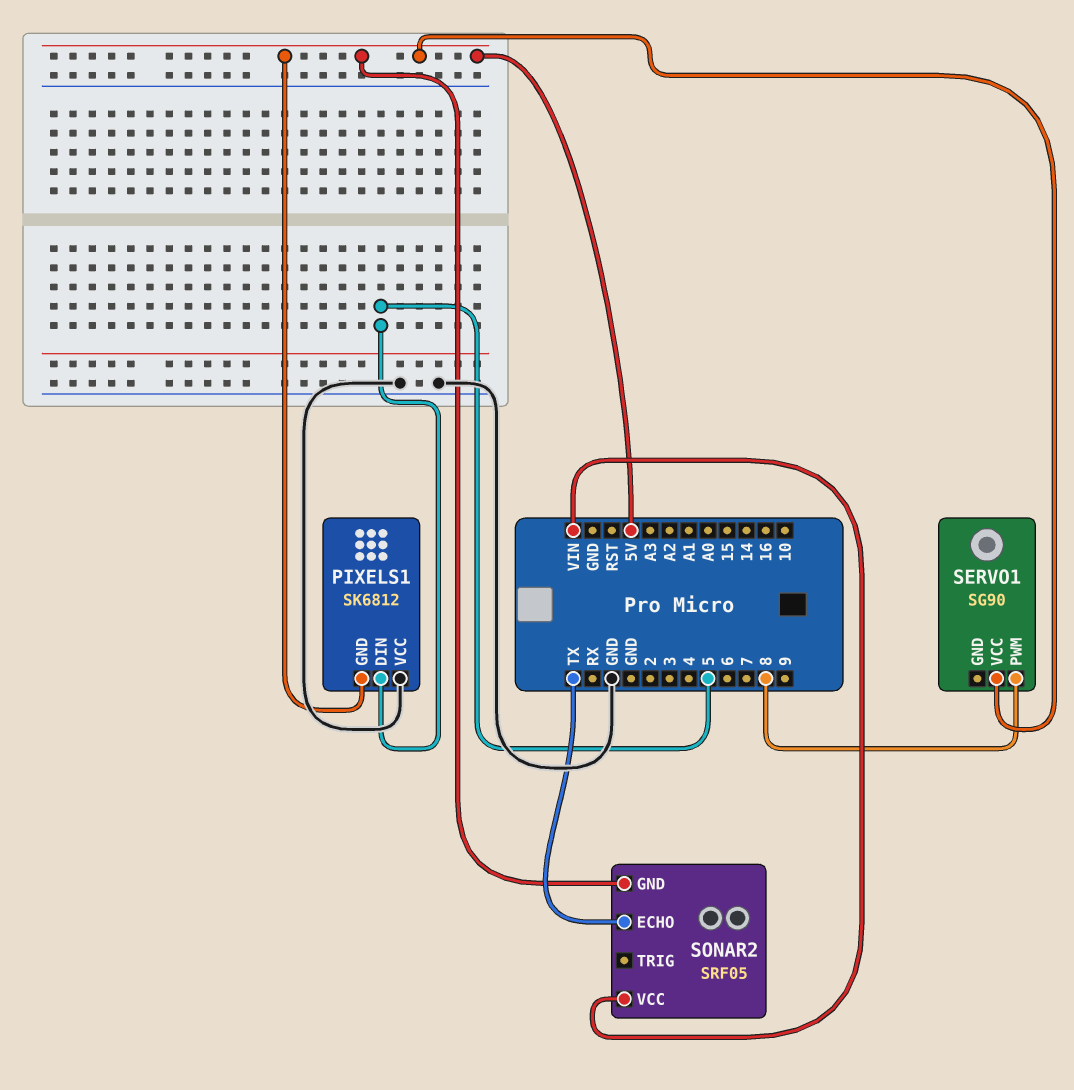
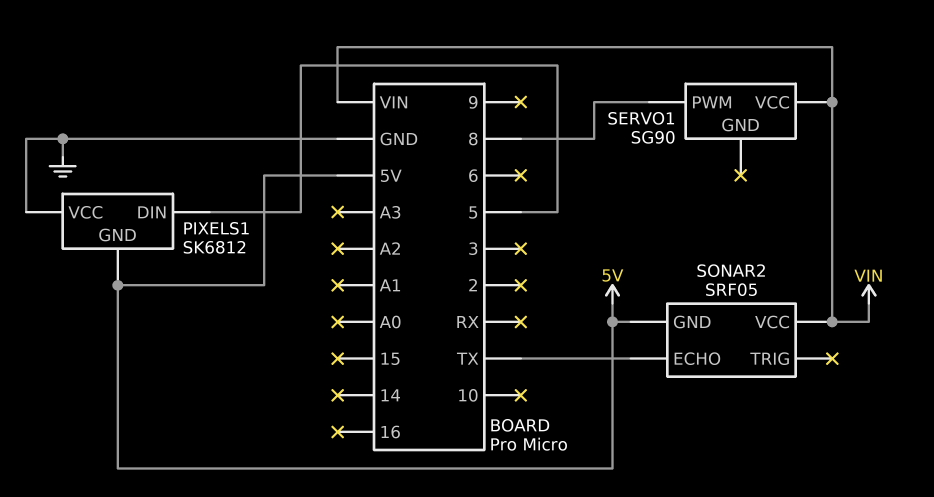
SERVO1 pin VCC: 5V -> VIN

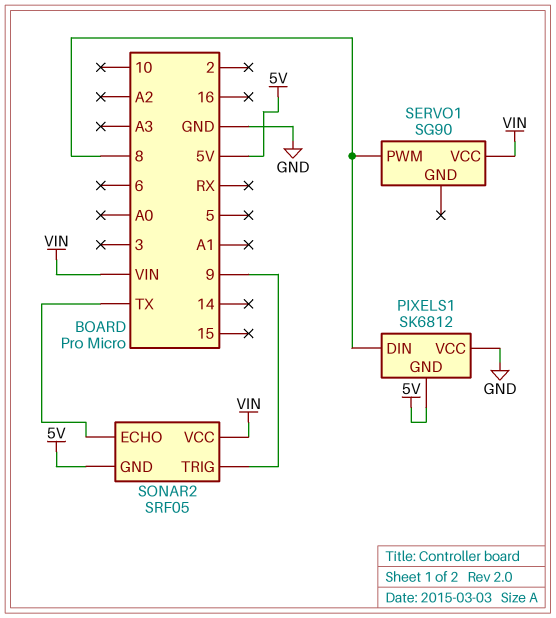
PIXELS1 pin DIN: 5 -> 8
SONAR2 pin TRIG: none -> 9

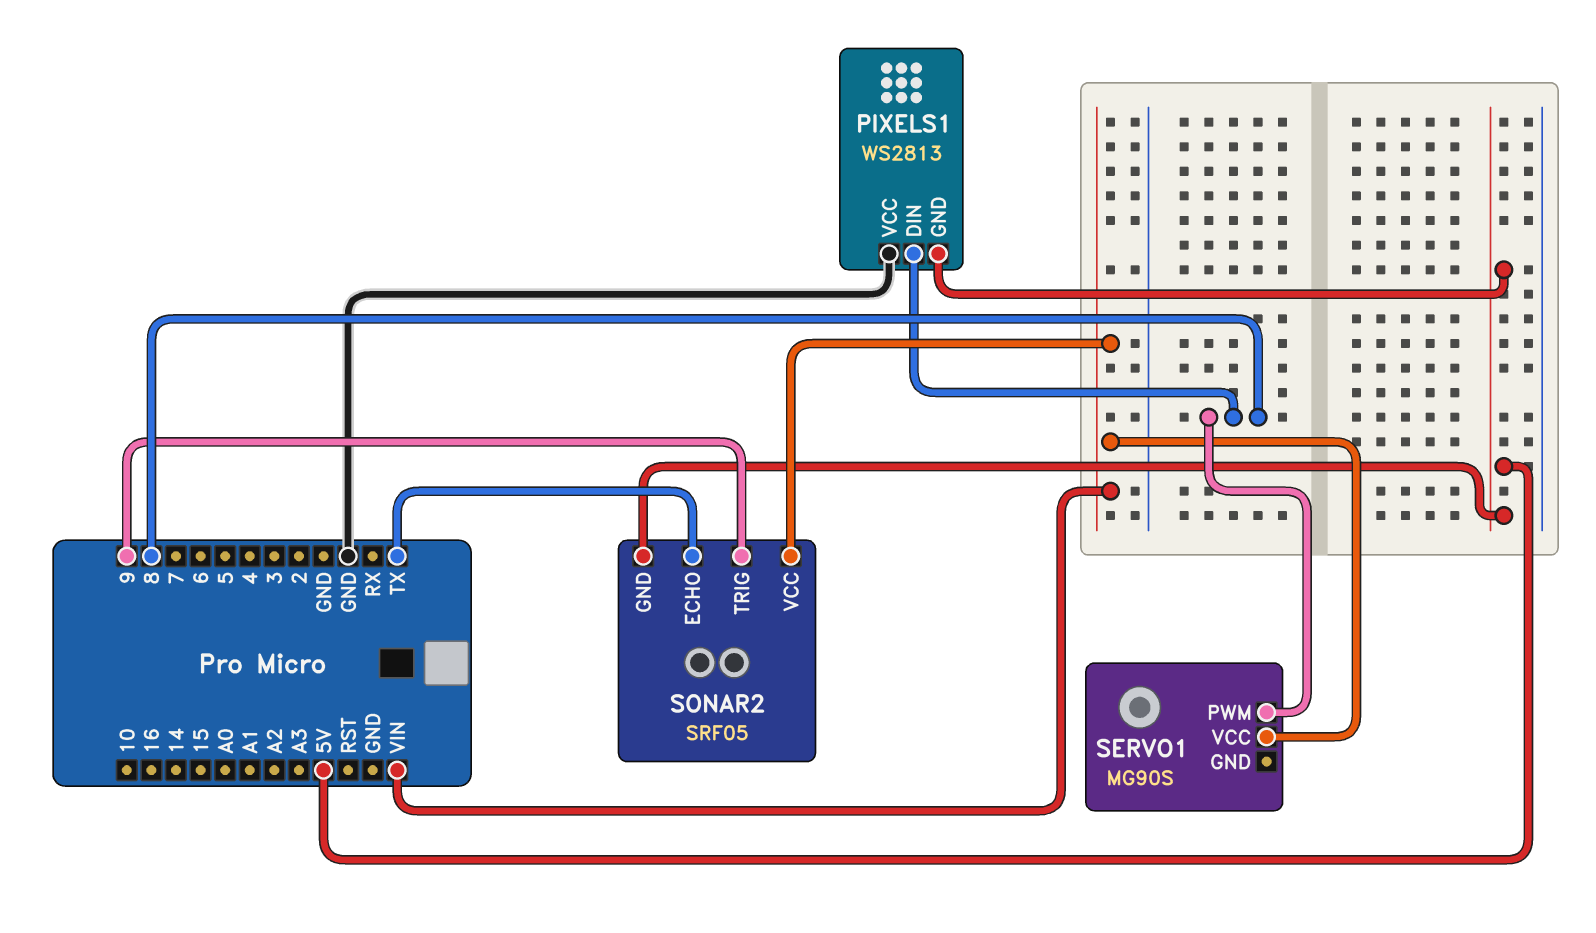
PIXELS1: SK6812 -> WS2813
SERVO1: SG90 -> MG90S

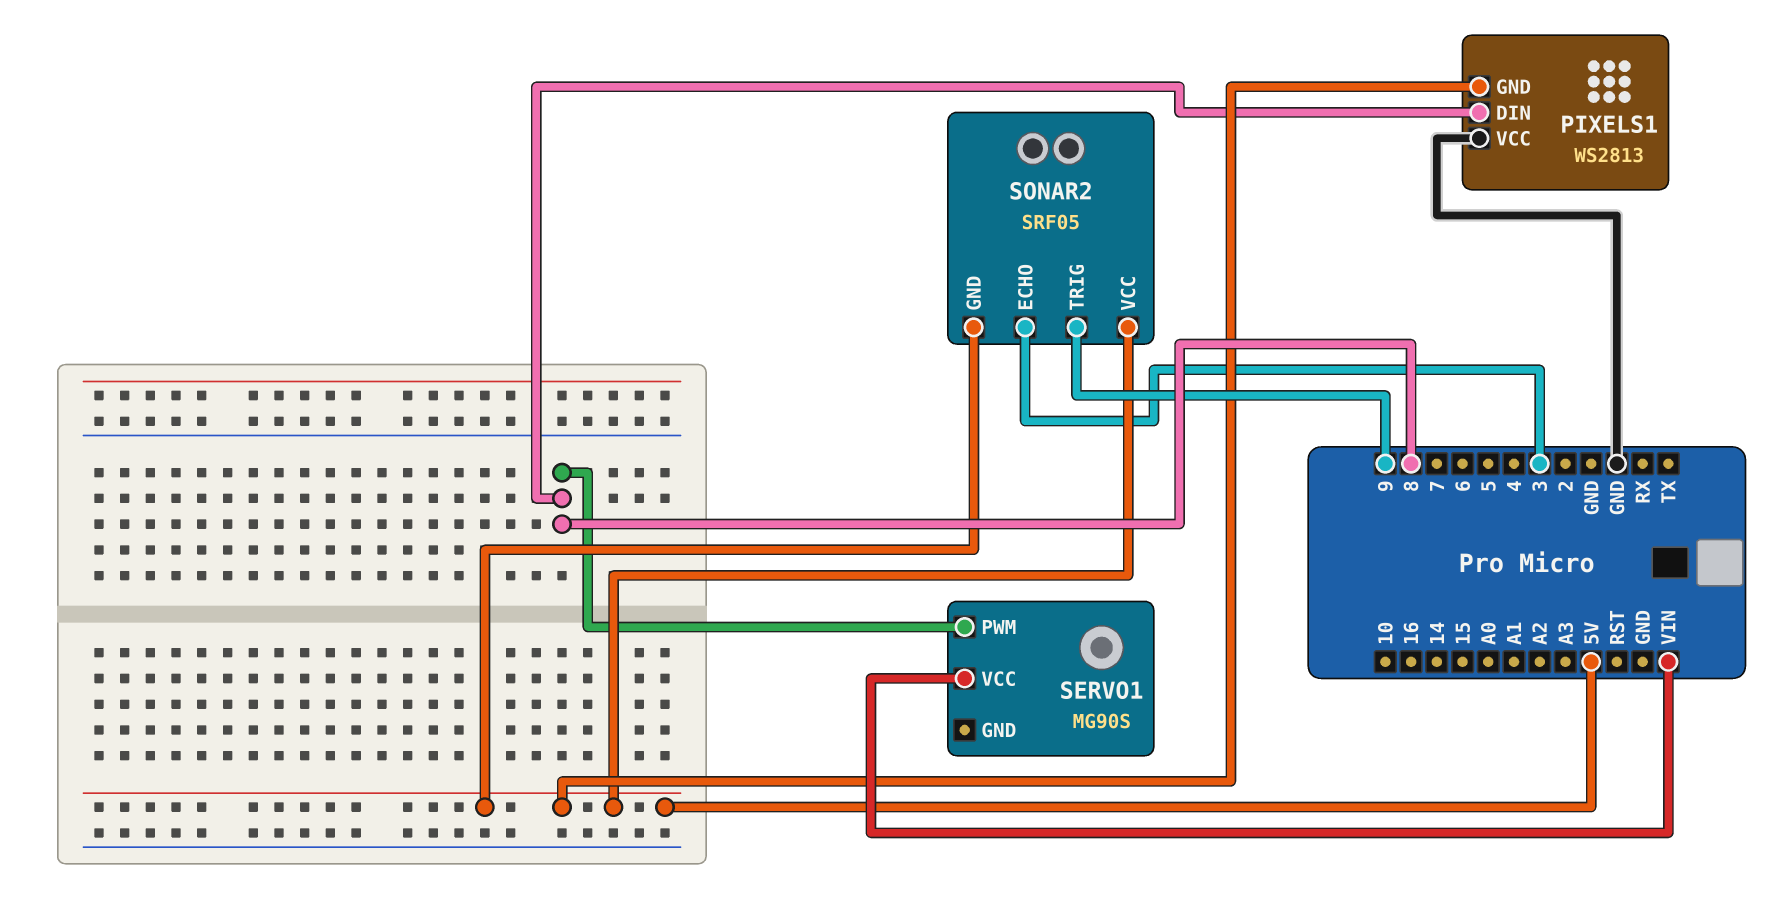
SONAR2 pin ECHO: TX -> 3
SONAR2 pin VCC: VIN -> 5V

